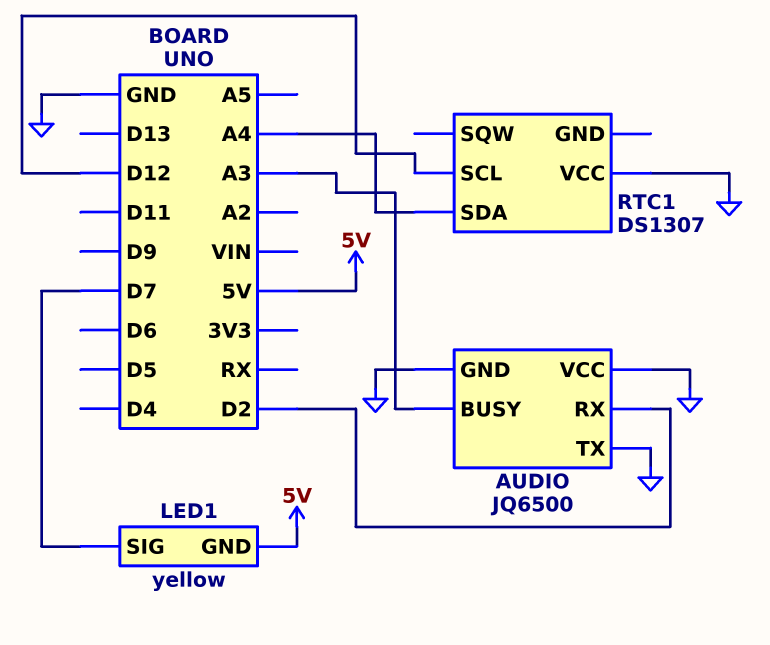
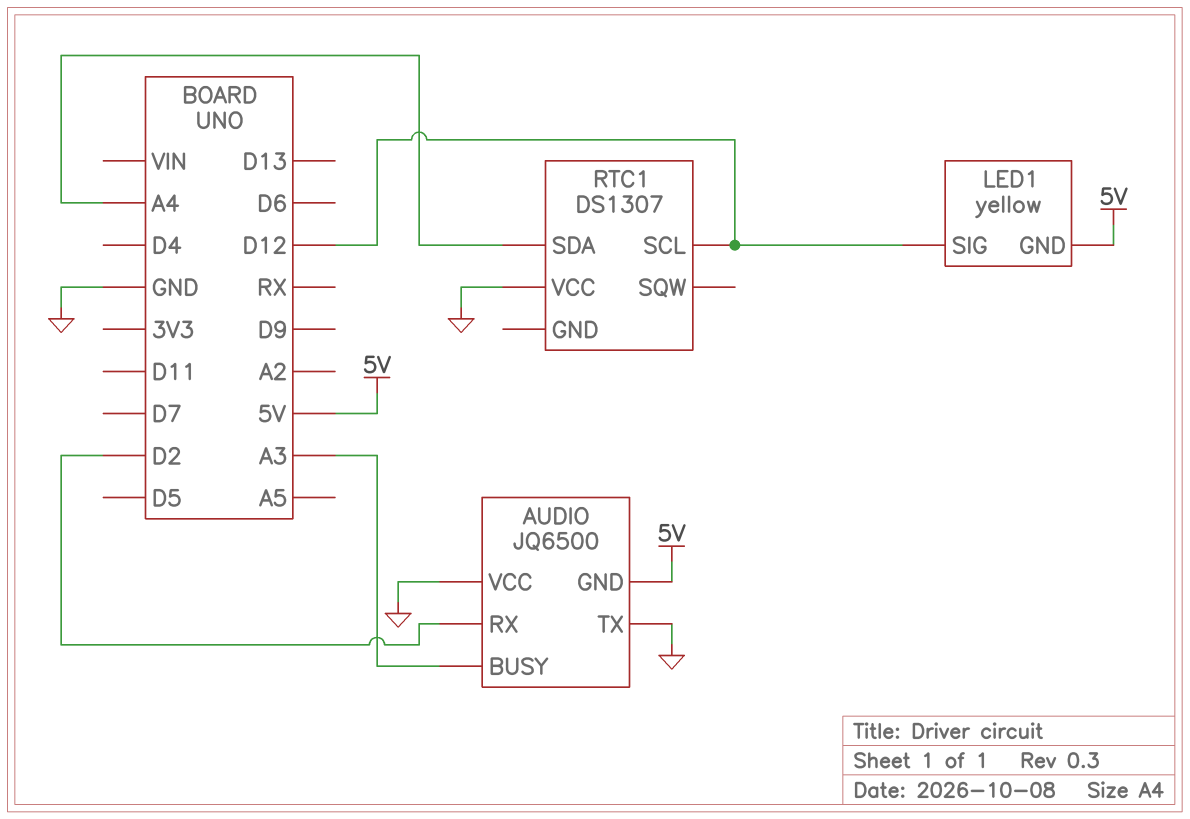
AUDIO pin GND: GND -> 5V
LED1 pin SIG: D7 -> D12

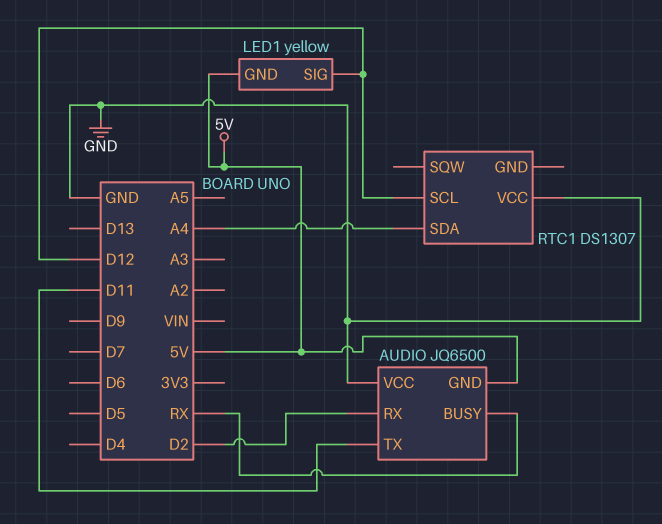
AUDIO pin BUSY: A3 -> RX
AUDIO pin TX: GND -> D11

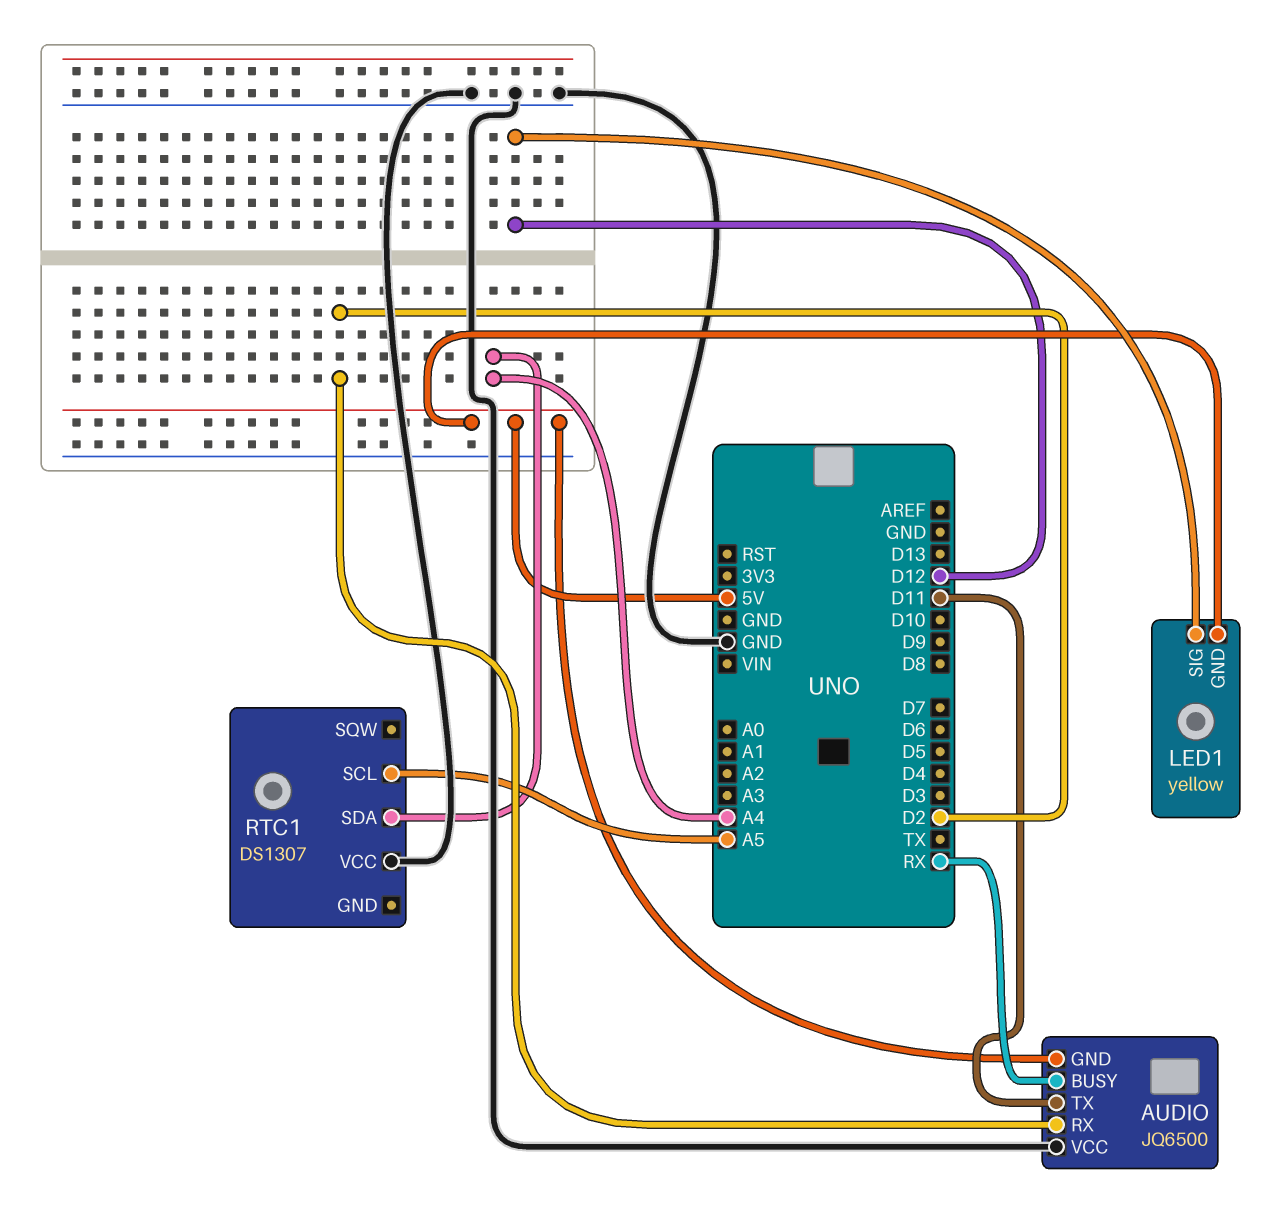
RTC1 pin SCL: D12 -> A5

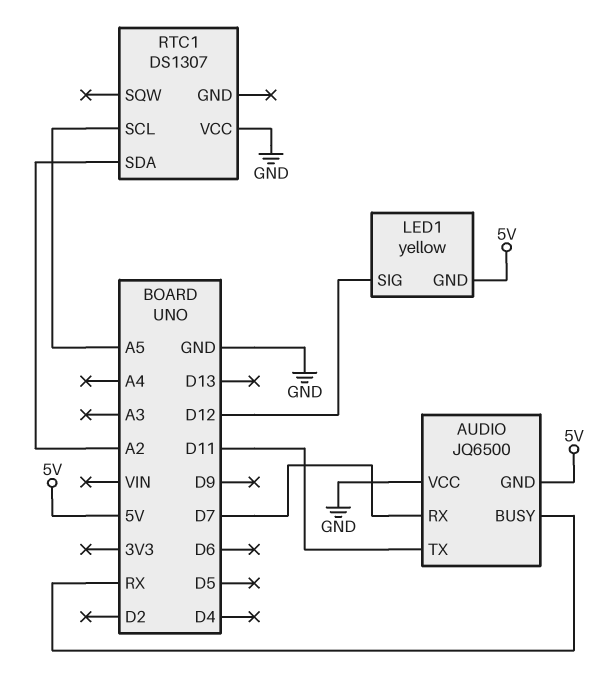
AUDIO pin RX: D2 -> D7
RTC1 pin SDA: A4 -> A2

